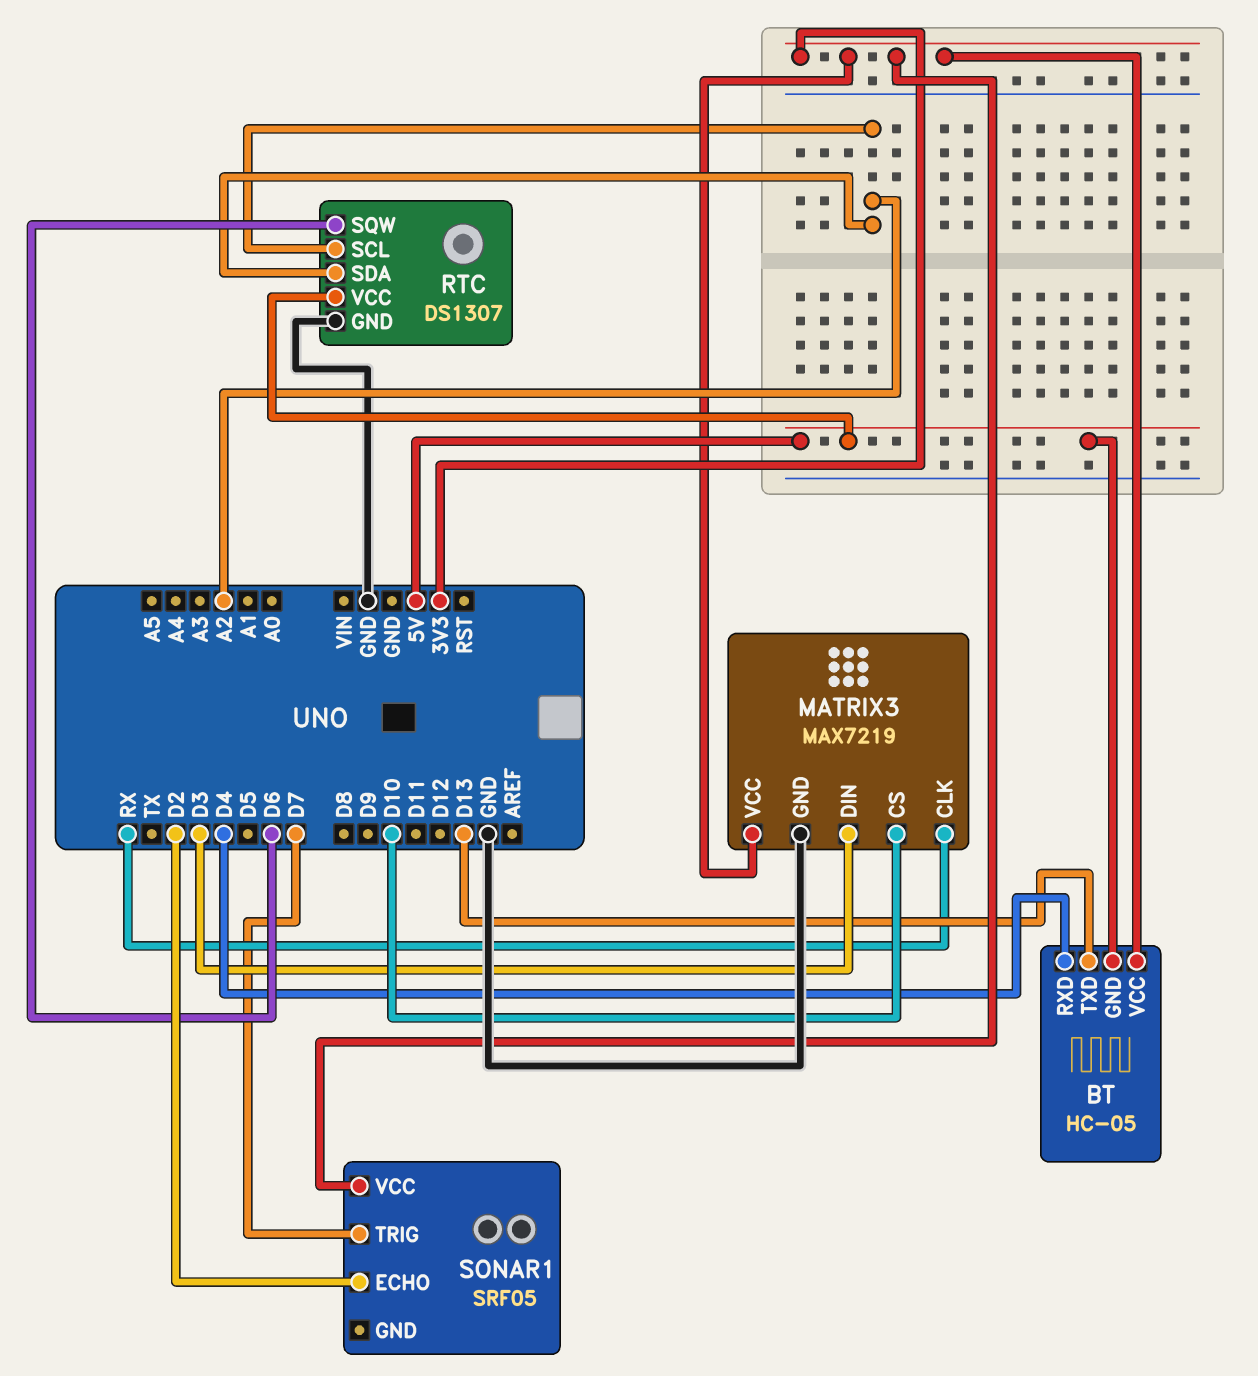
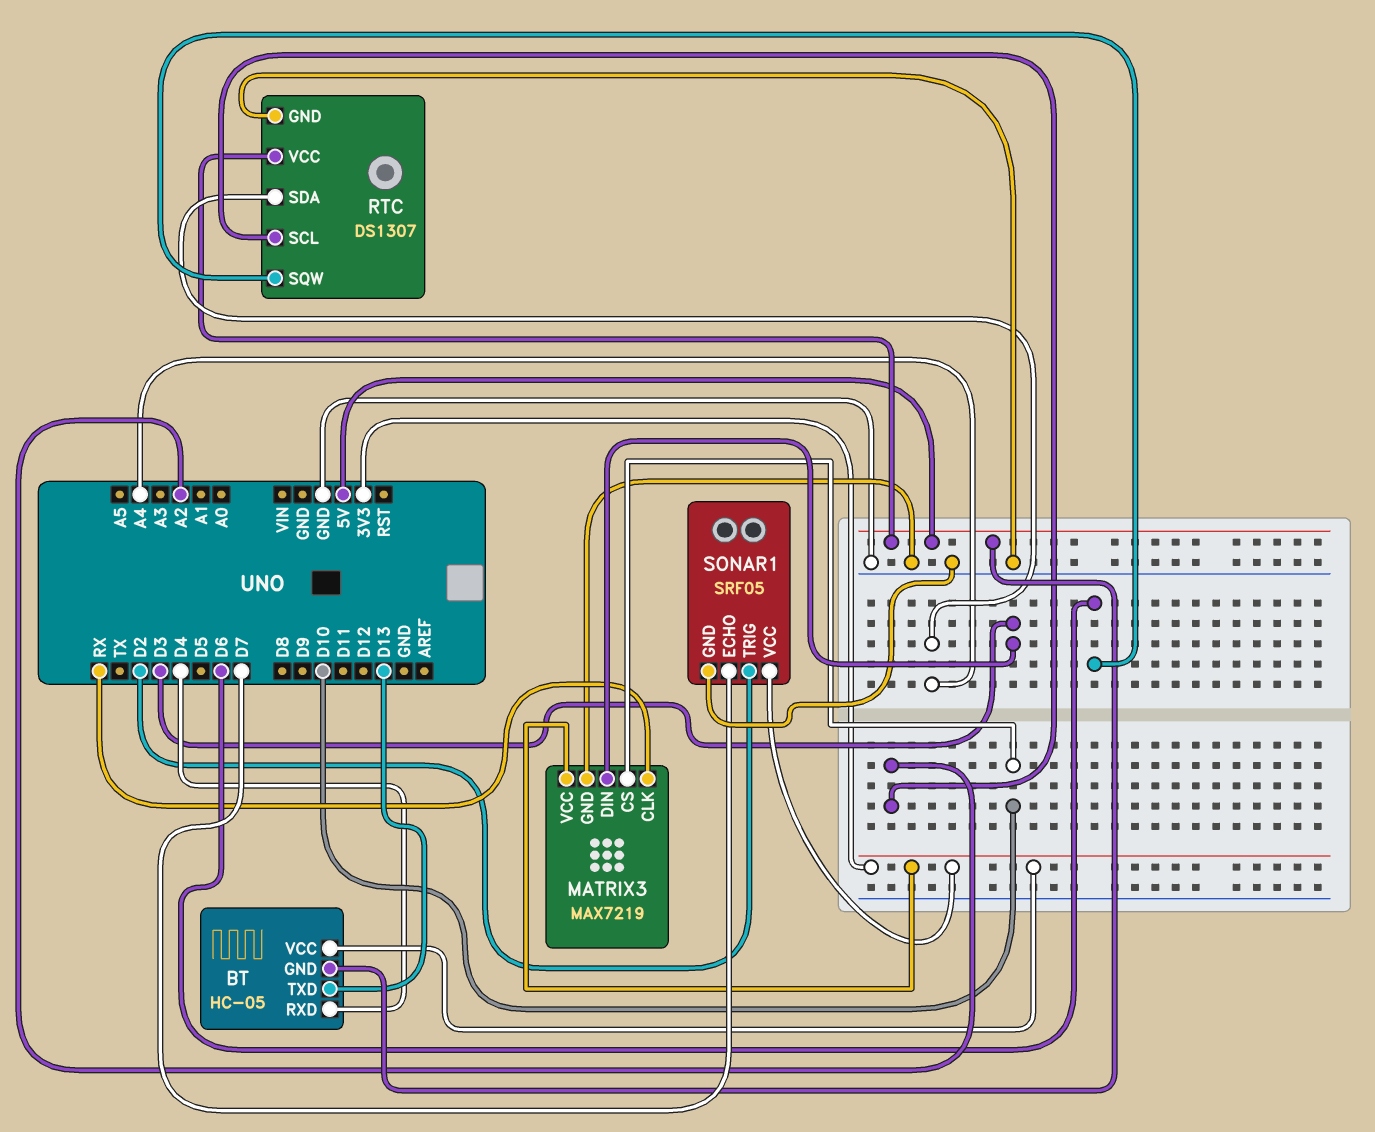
RTC pin SDA: A2 -> A4
SONAR1 pin ECHO: D2 -> D7
SONAR1 pin GND: none -> GND
SONAR1 pin TRIG: D7 -> D2

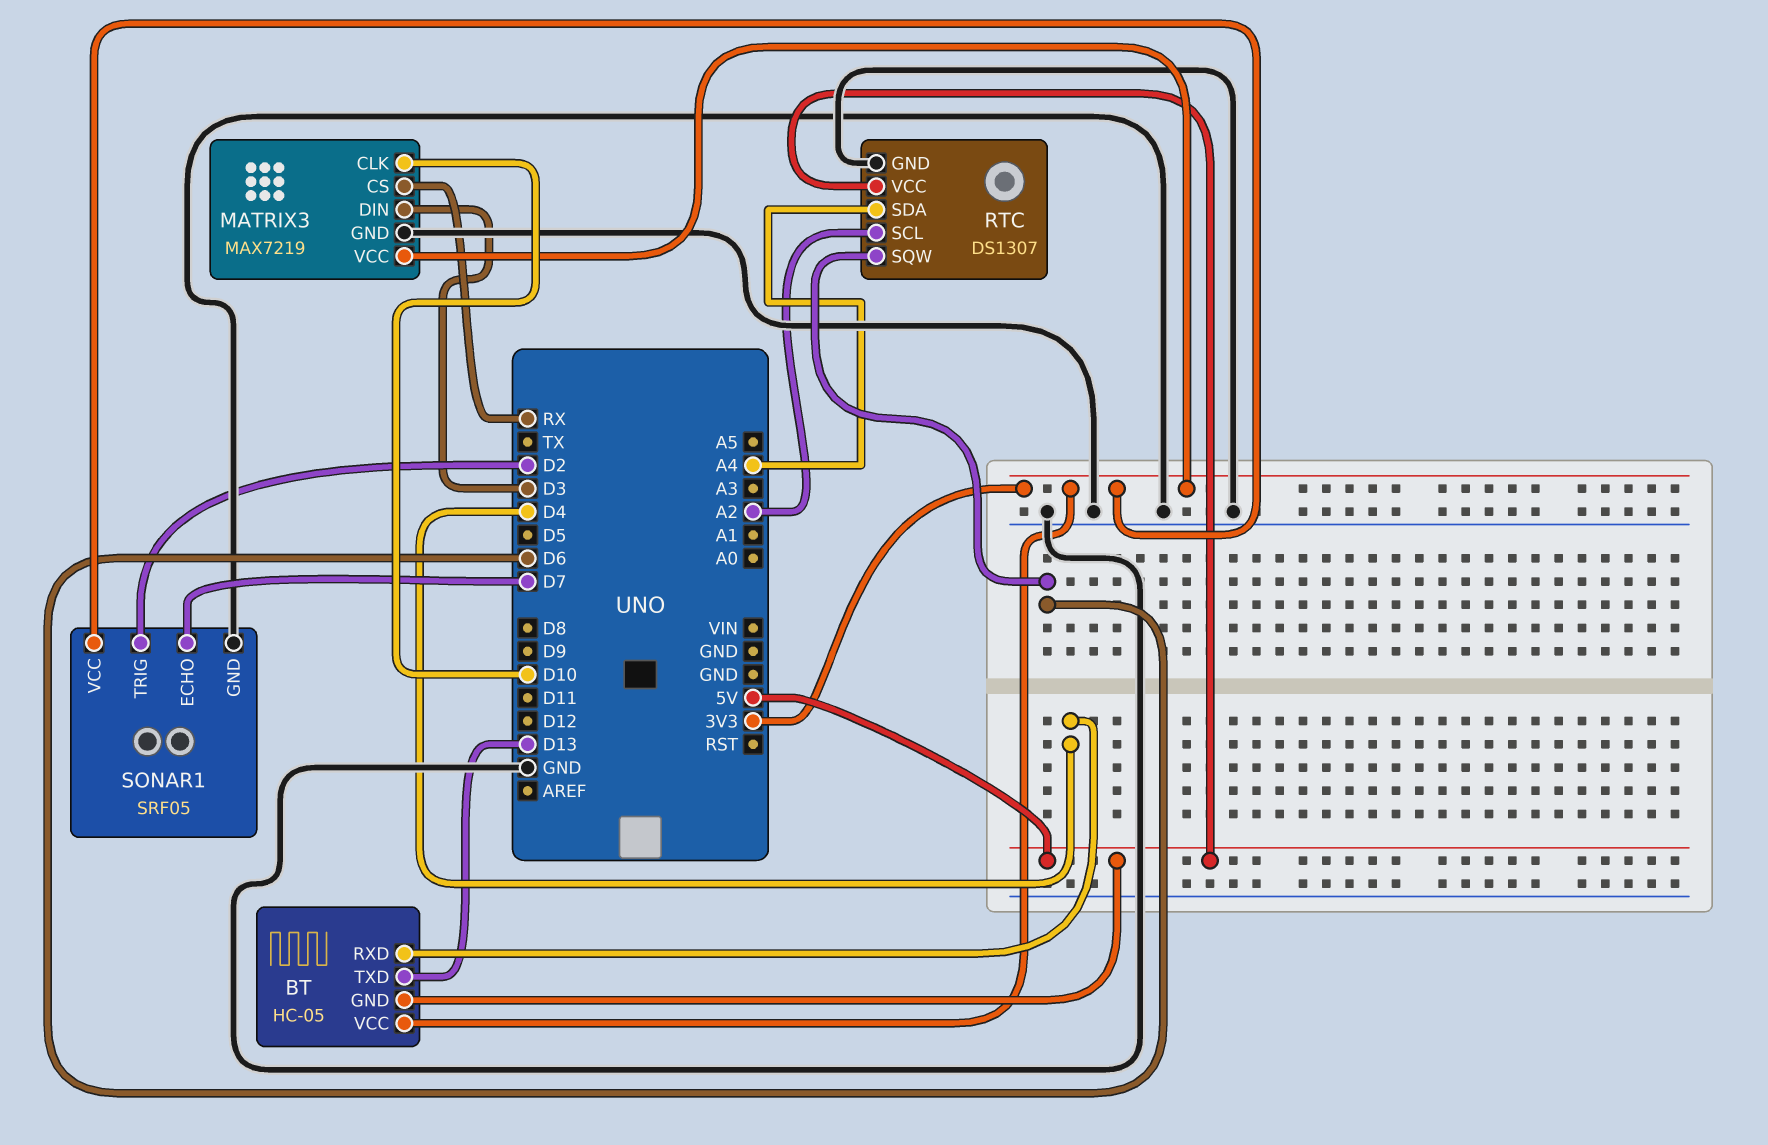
MATRIX3 pin CLK: RX -> D10
MATRIX3 pin CS: D10 -> RX

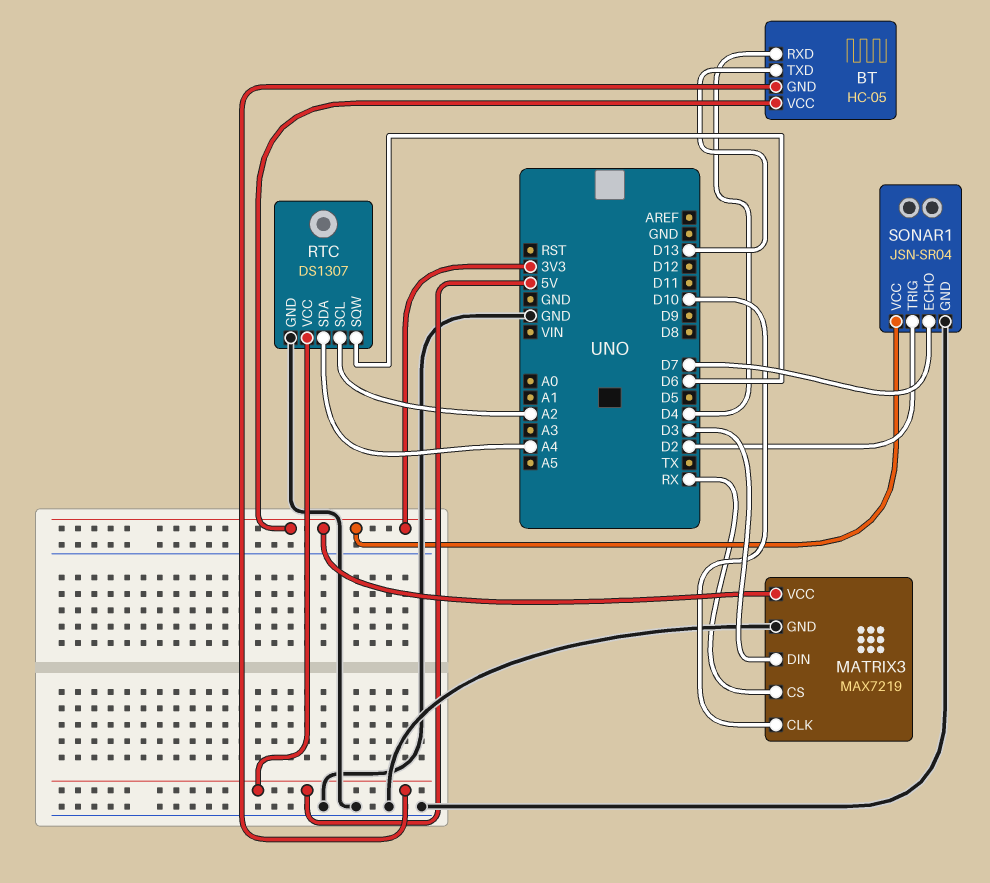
SONAR1: SRF05 -> JSN-SR04

